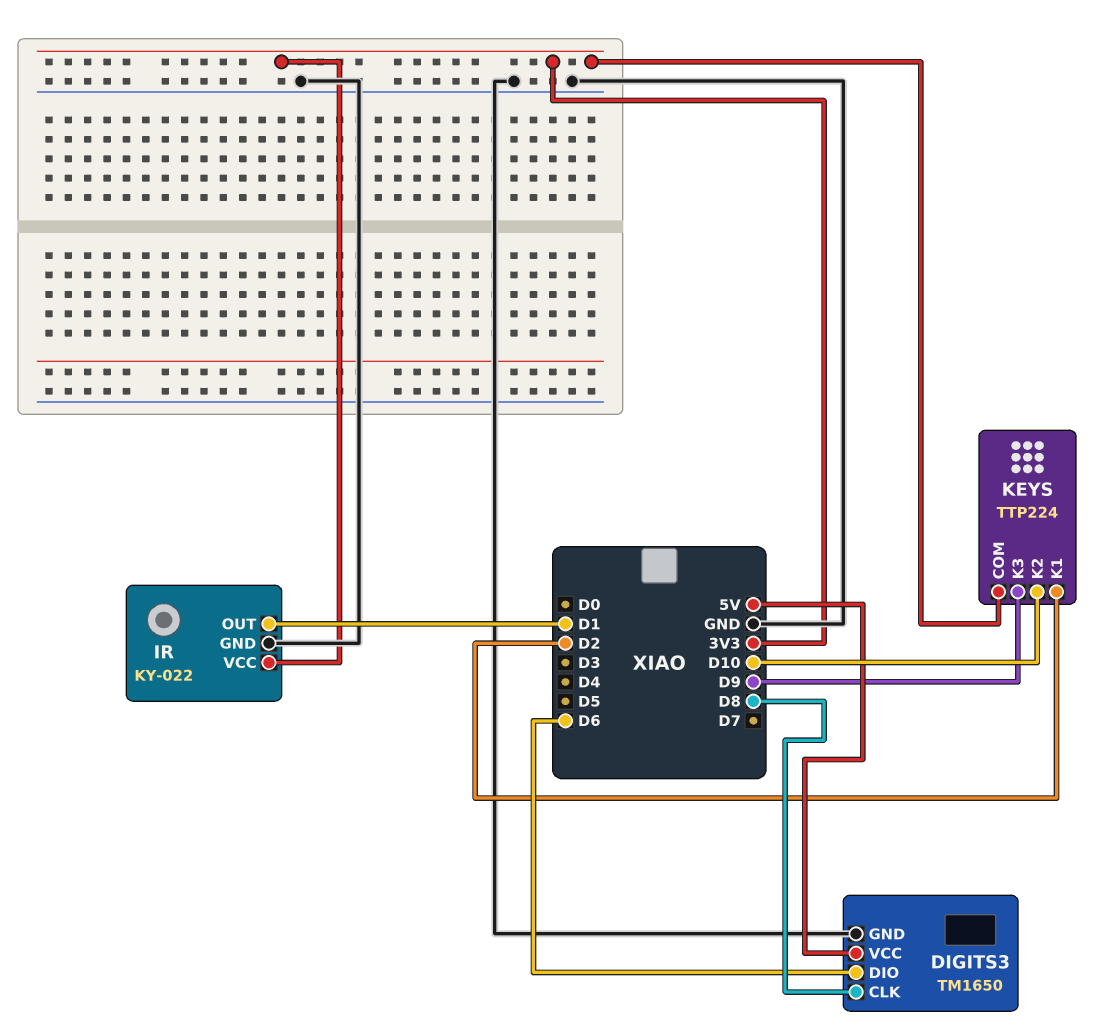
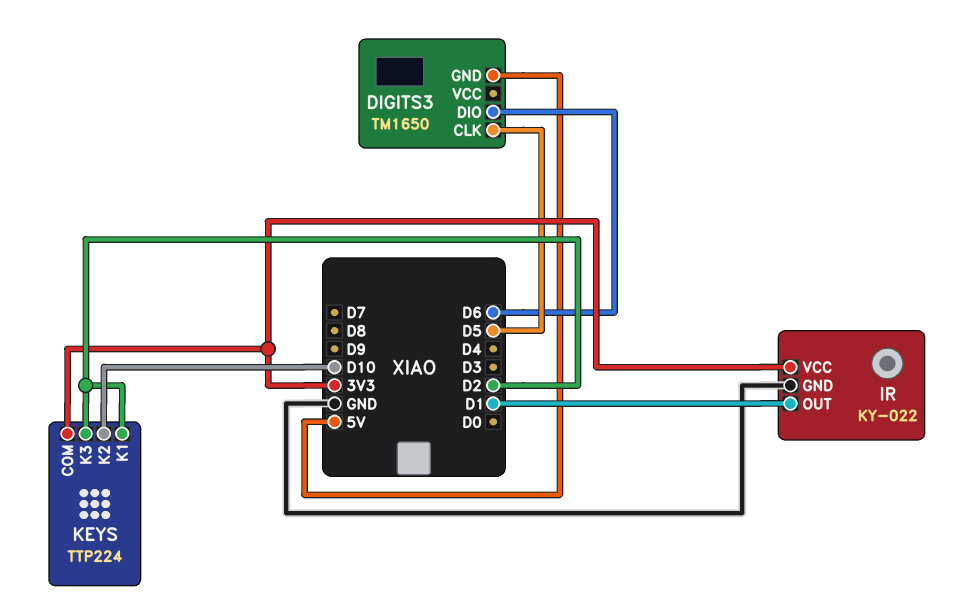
DIGITS3 pin CLK: D8 -> D5
DIGITS3 pin GND: GND -> 5V
DIGITS3 pin VCC: 5V -> none
KEYS pin K3: D9 -> D2

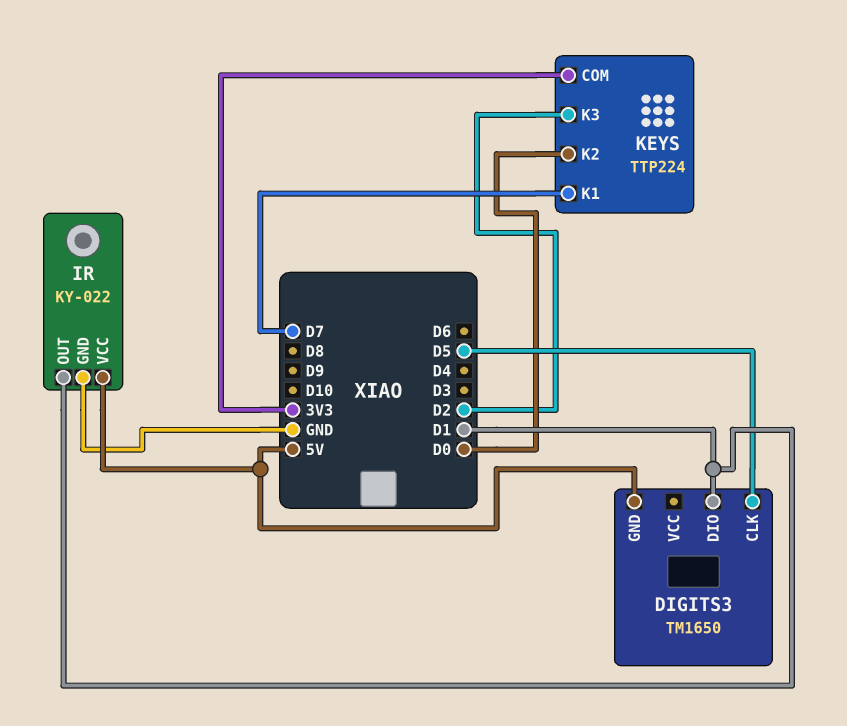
DIGITS3 pin DIO: D6 -> D1
IR pin VCC: 3V3 -> 5V
KEYS pin K1: D2 -> D7
KEYS pin K2: D10 -> D0

